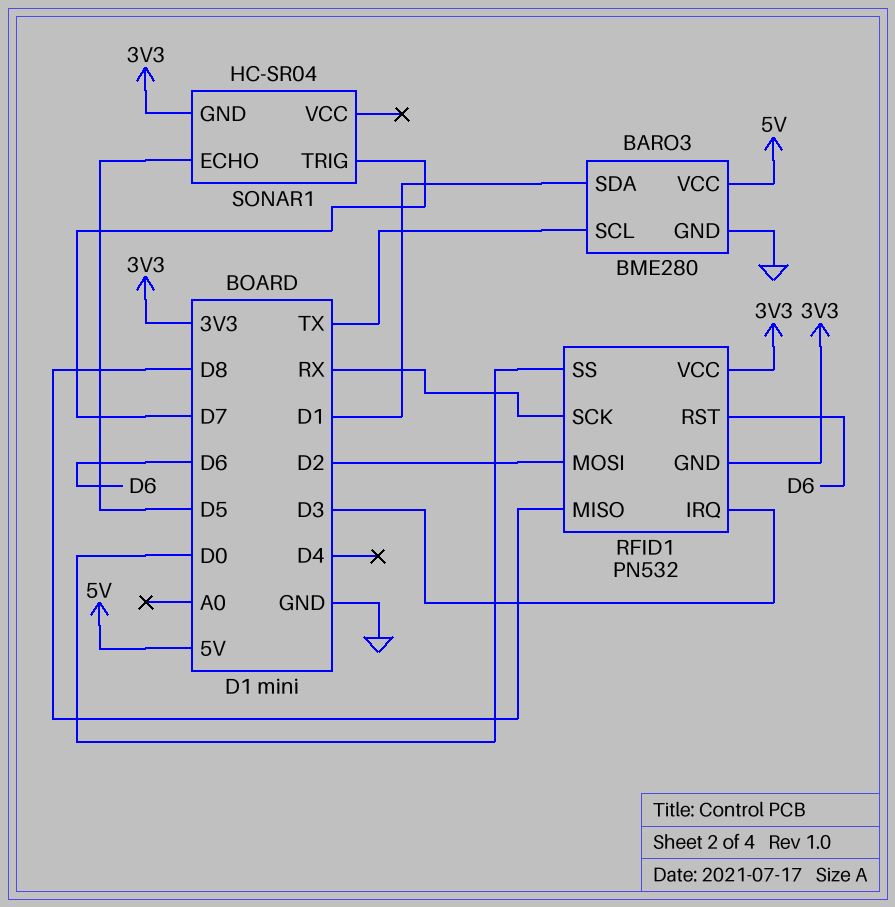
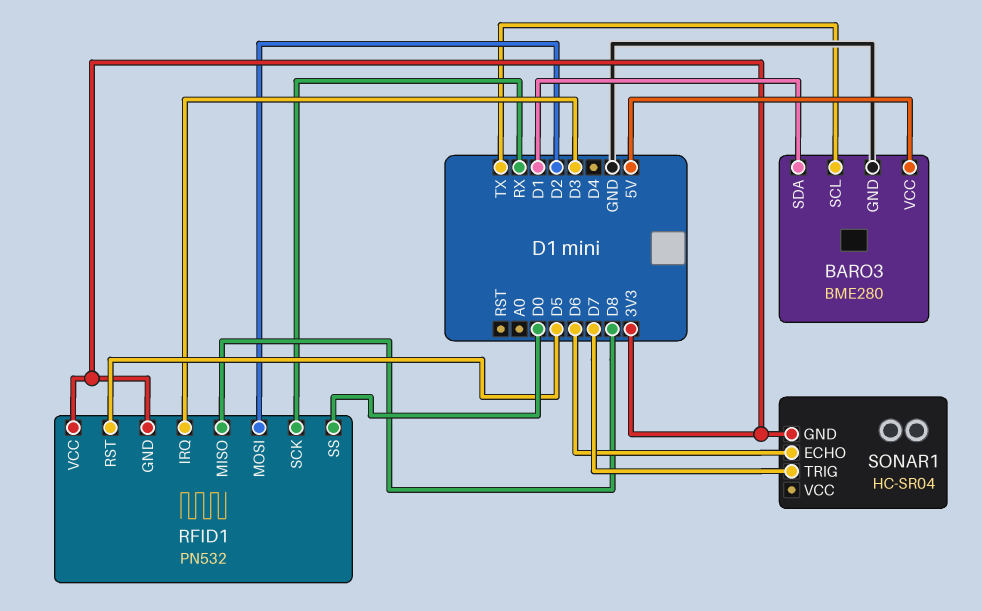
RFID1 pin RST: D6 -> D5
SONAR1 pin ECHO: D5 -> D6

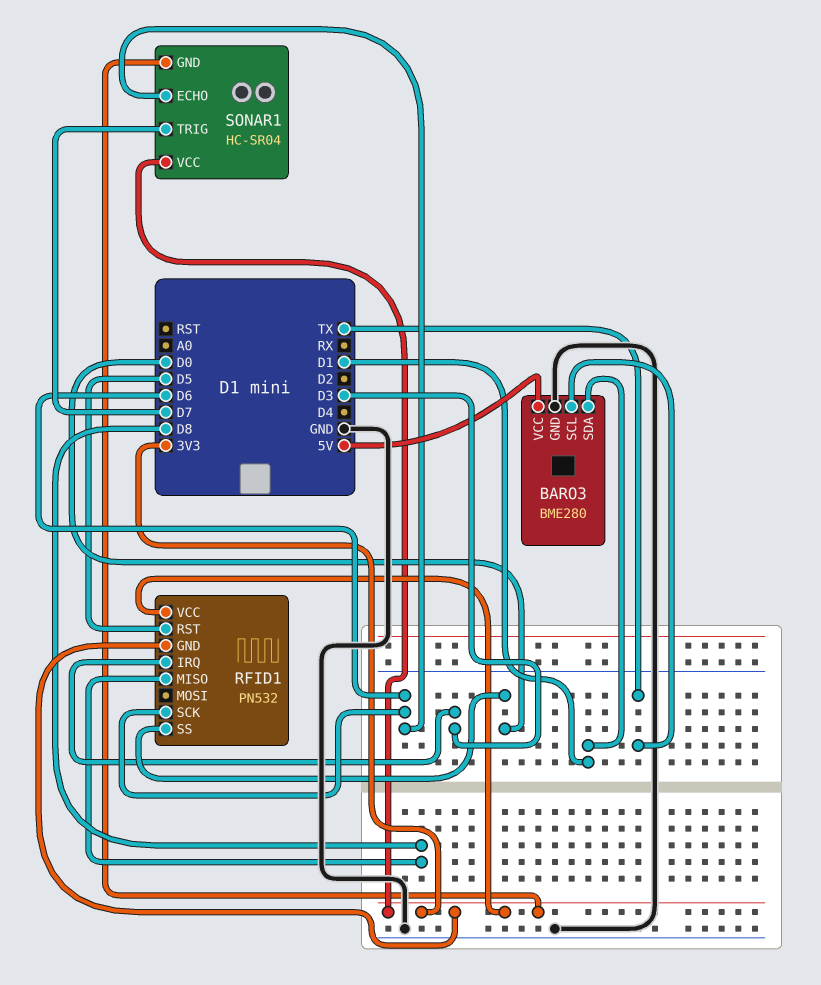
RFID1 pin MOSI: D2 -> none
RFID1 pin SCK: RX -> D6
SONAR1 pin VCC: none -> 3V3

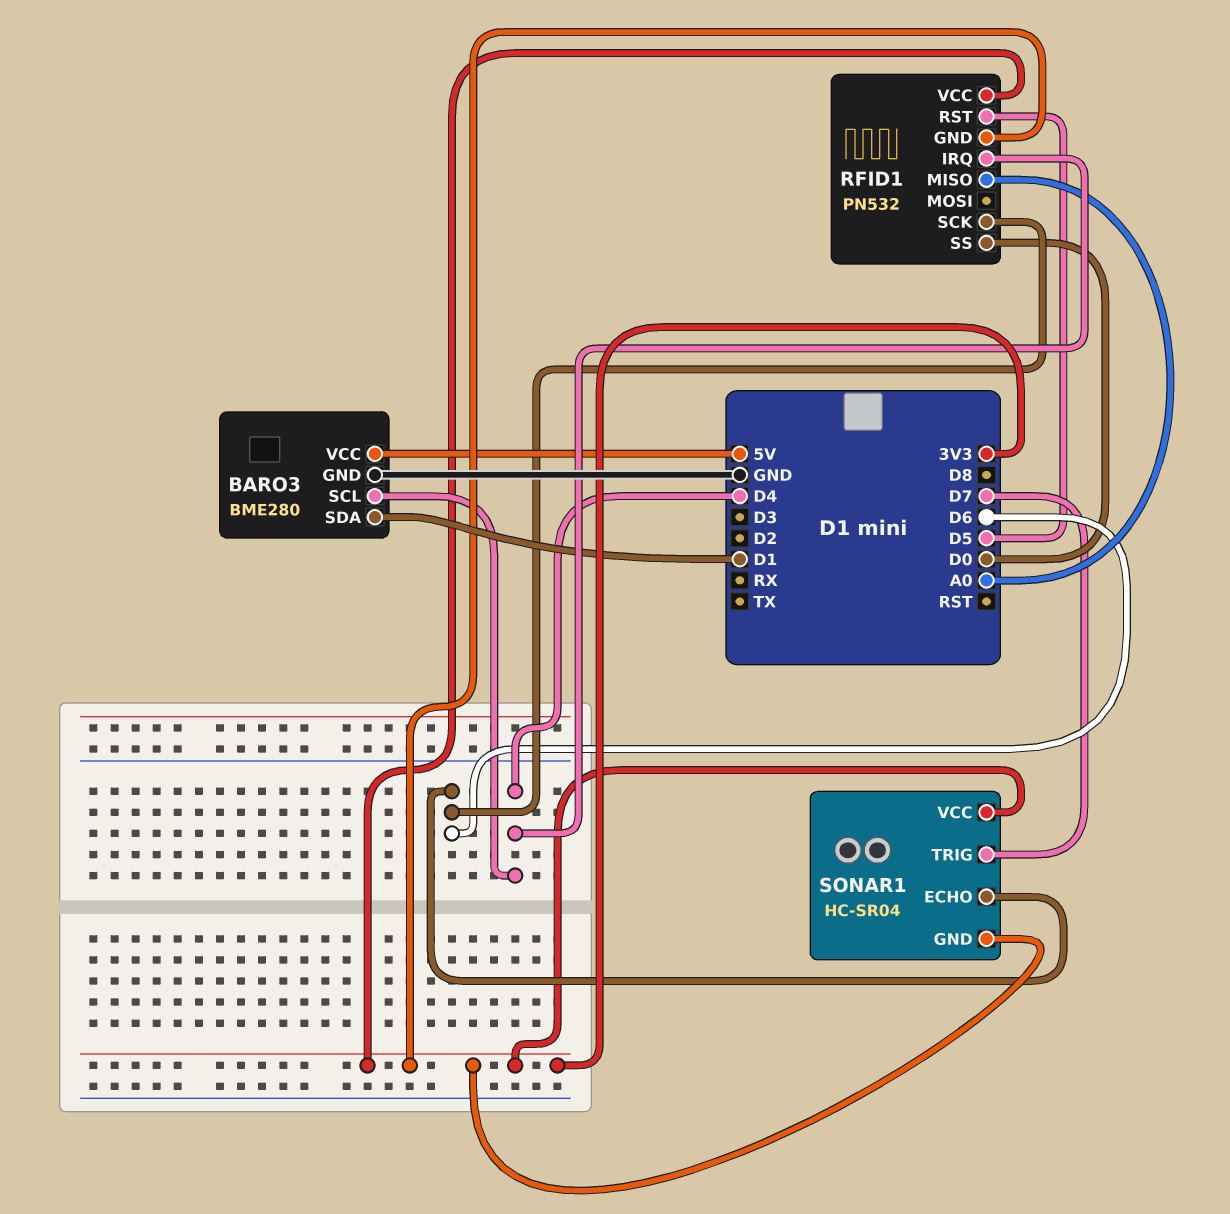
BARO3 pin SCL: TX -> D4
RFID1 pin IRQ: D3 -> D4
RFID1 pin MISO: D8 -> A0

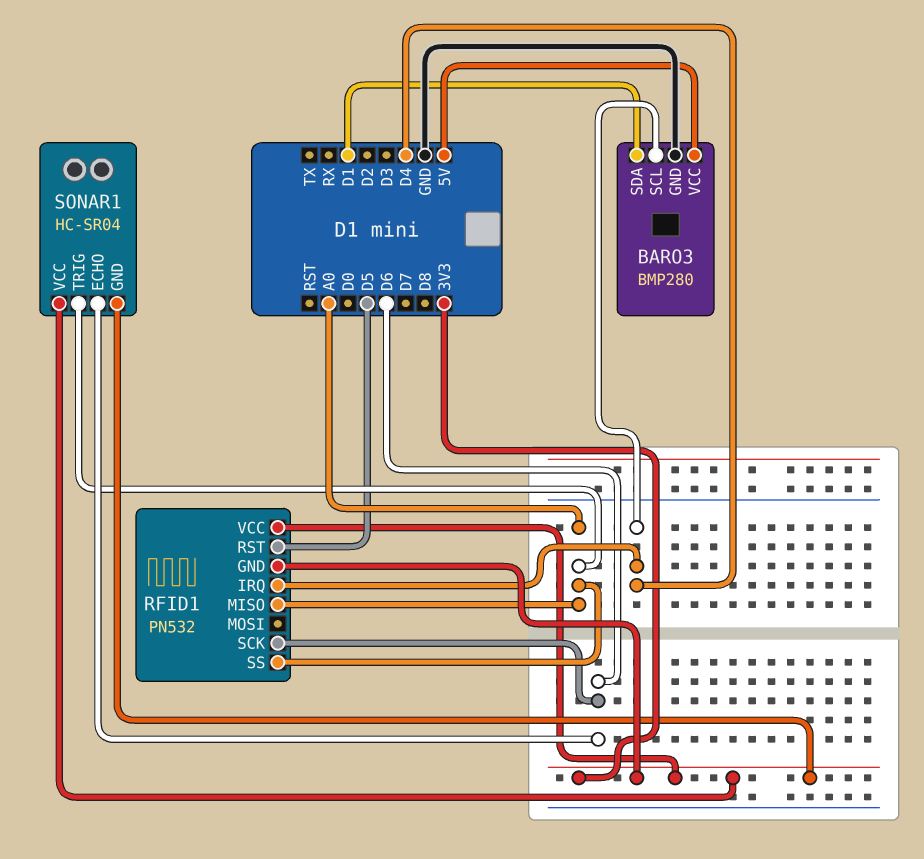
BARO3: BME280 -> BMP280
RFID1 pin SS: D0 -> A0
SONAR1 pin TRIG: D7 -> A0

